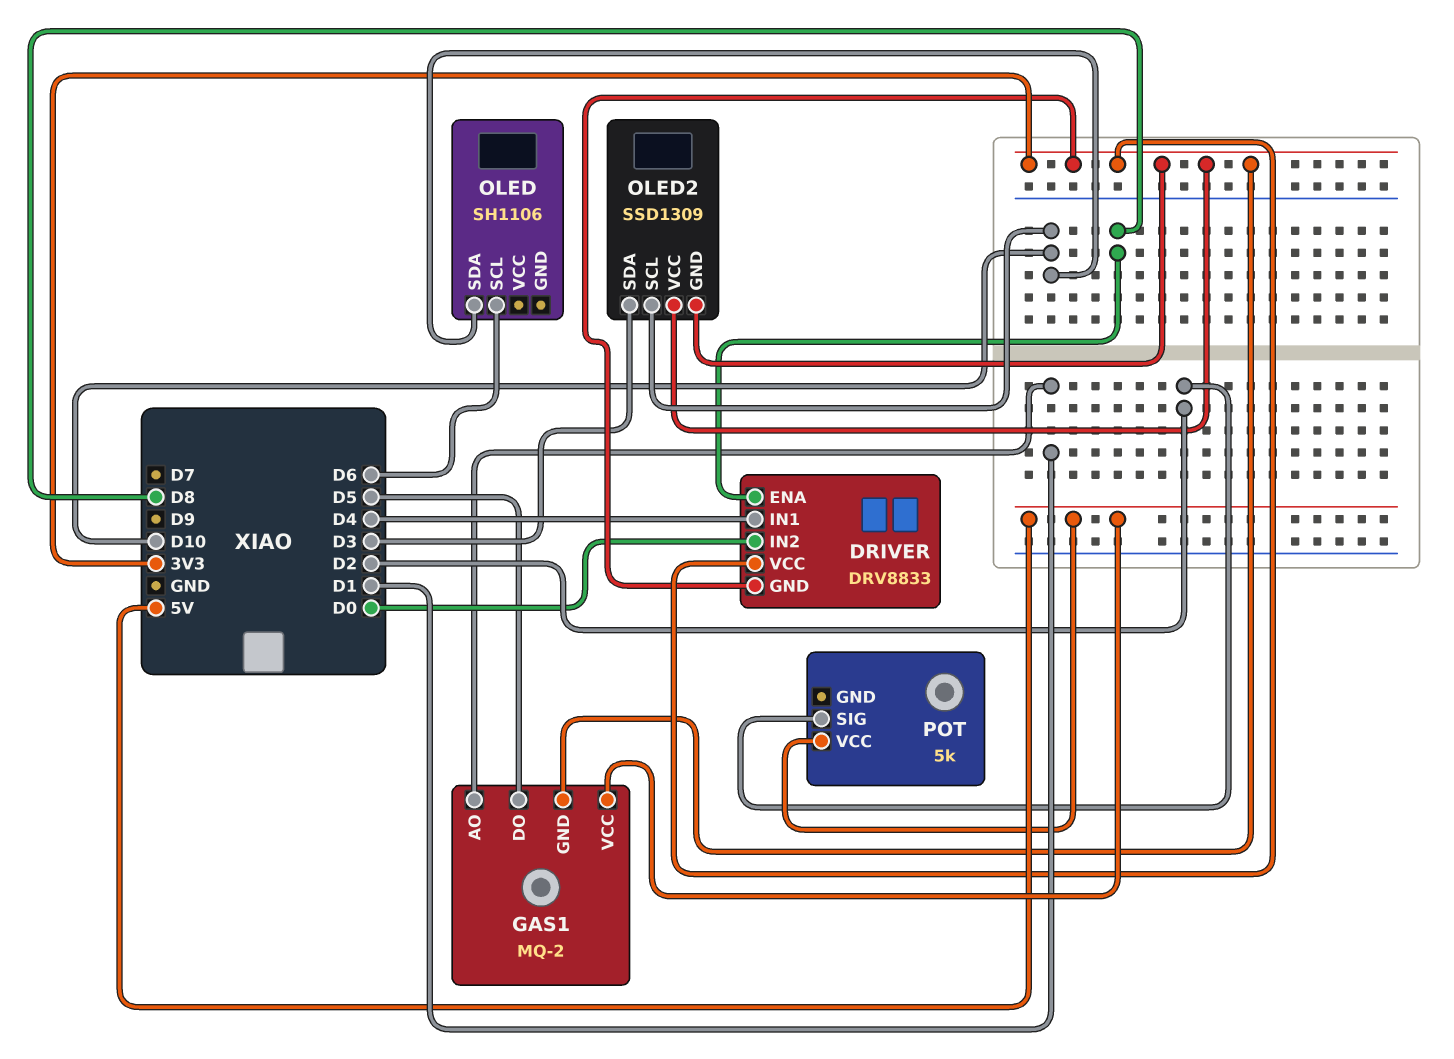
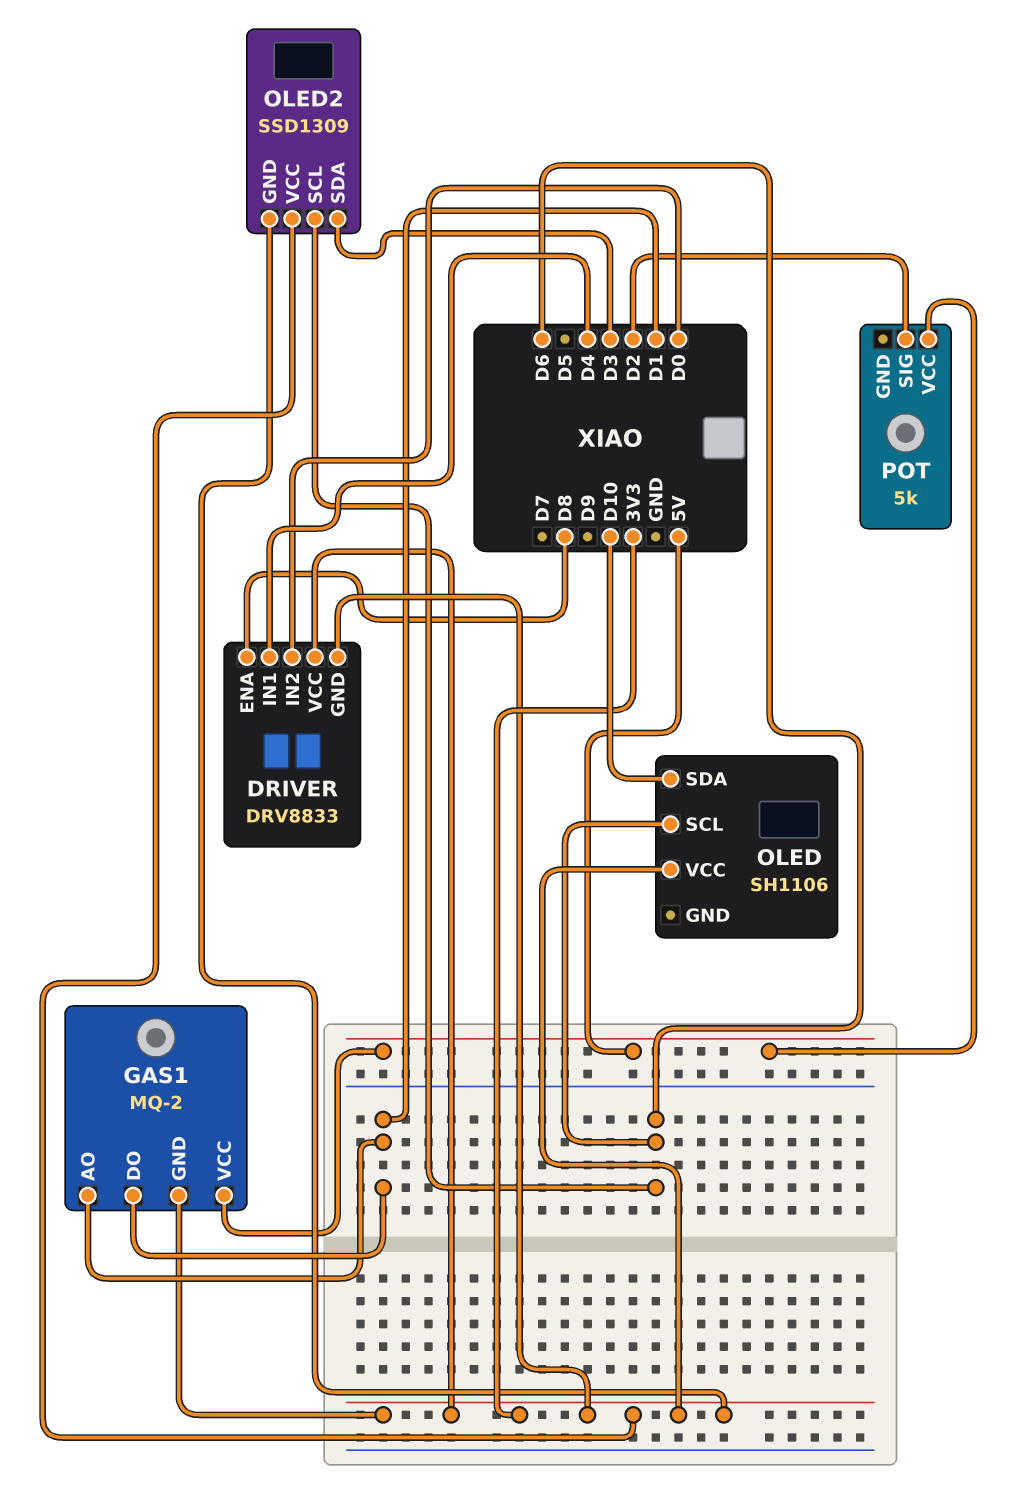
GAS1 pin DO: D5 -> D1
OLED pin VCC: none -> 3V3
OLED2 pin SCL: D10 -> D6

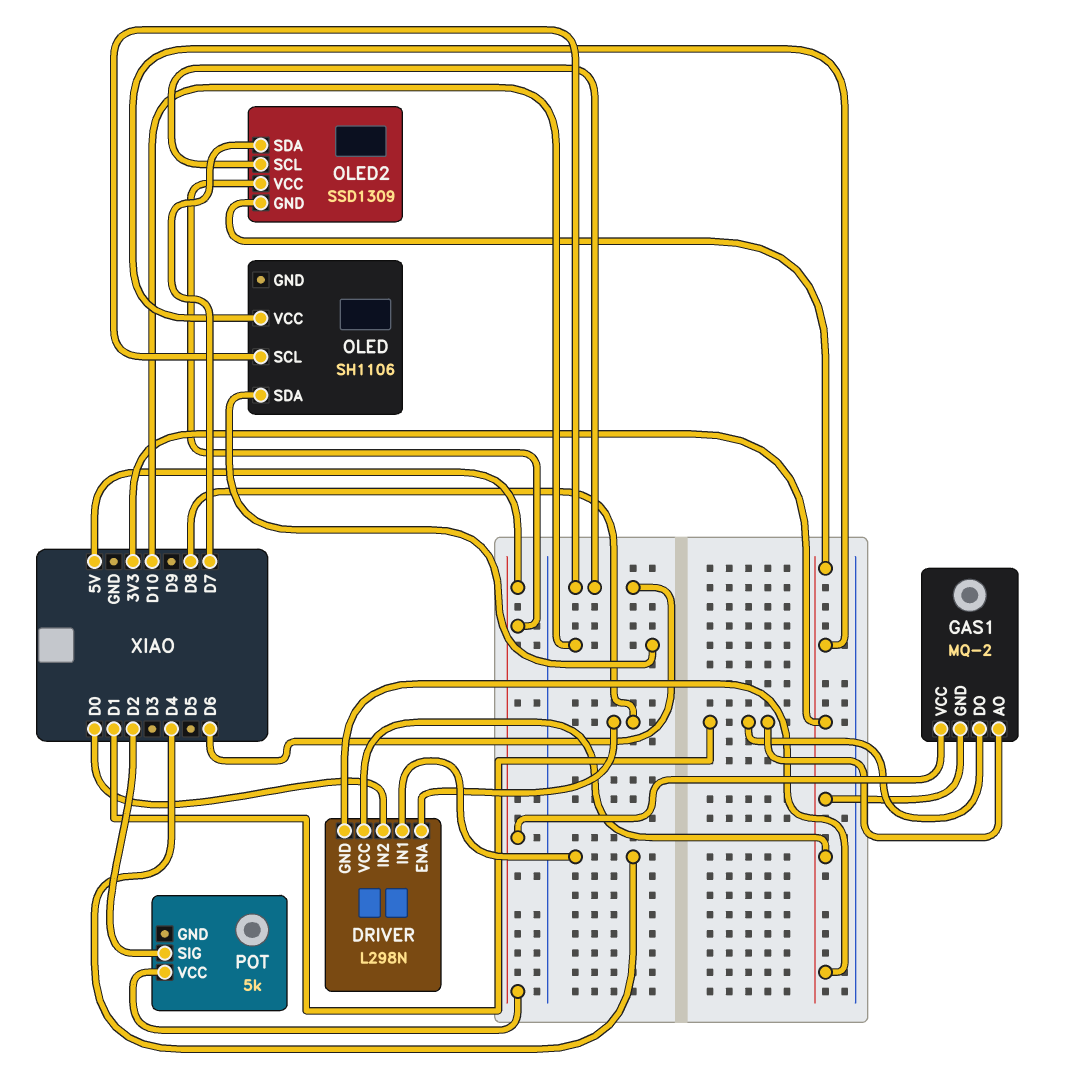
DRIVER: DRV8833 -> L298N
OLED2 pin SDA: D3 -> D7
OLED2 pin VCC: 3V3 -> 5V

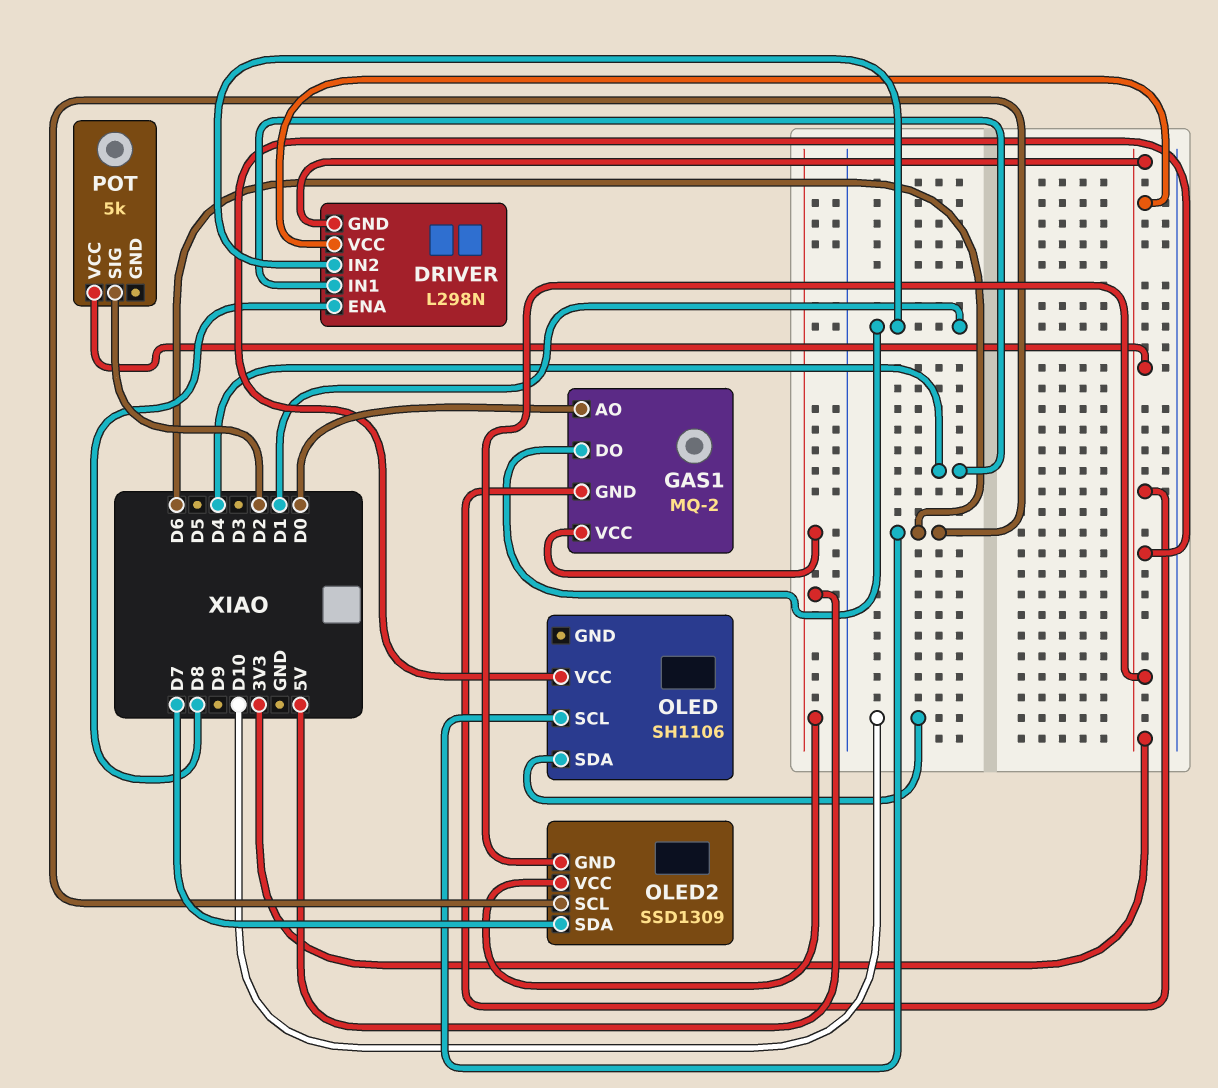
DRIVER pin IN2: D0 -> D1
GAS1 pin AO: D1 -> D0
POT pin VCC: 5V -> 3V3

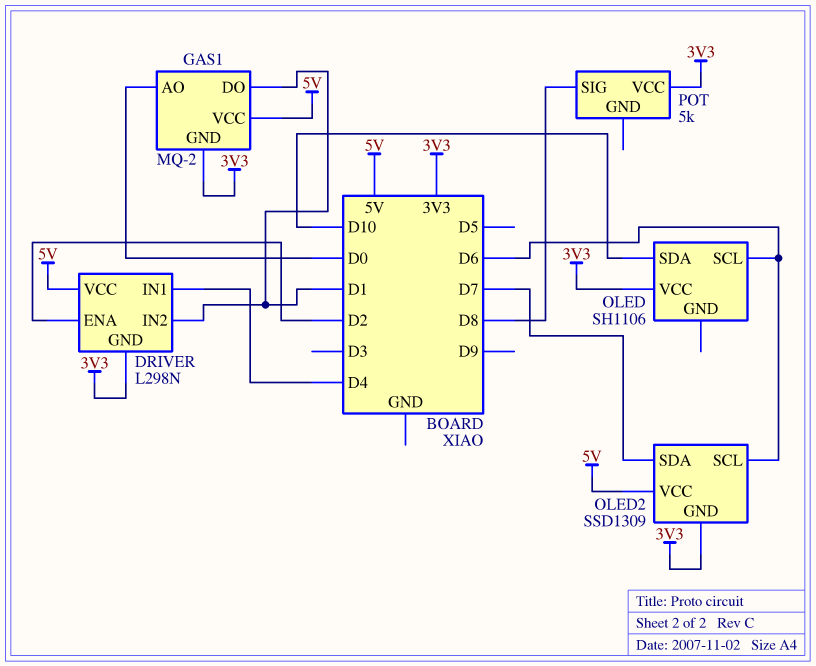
DRIVER pin ENA: D8 -> D2
DRIVER pin VCC: 3V3 -> 5V
POT pin SIG: D2 -> D8

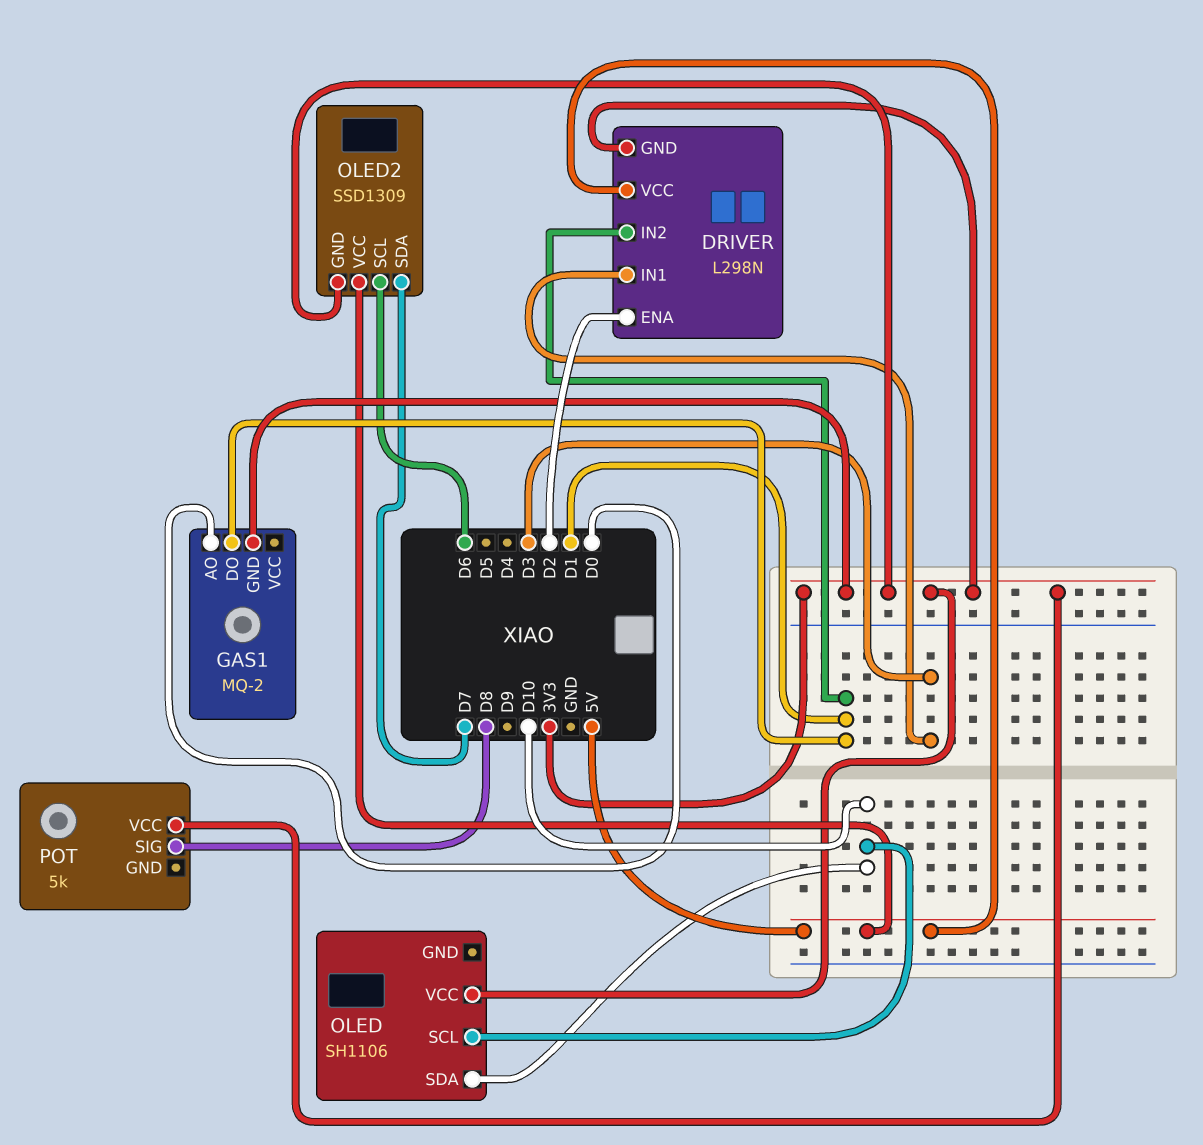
DRIVER pin IN1: D4 -> D3
GAS1 pin VCC: 5V -> none
OLED pin SCL: D6 -> D10

